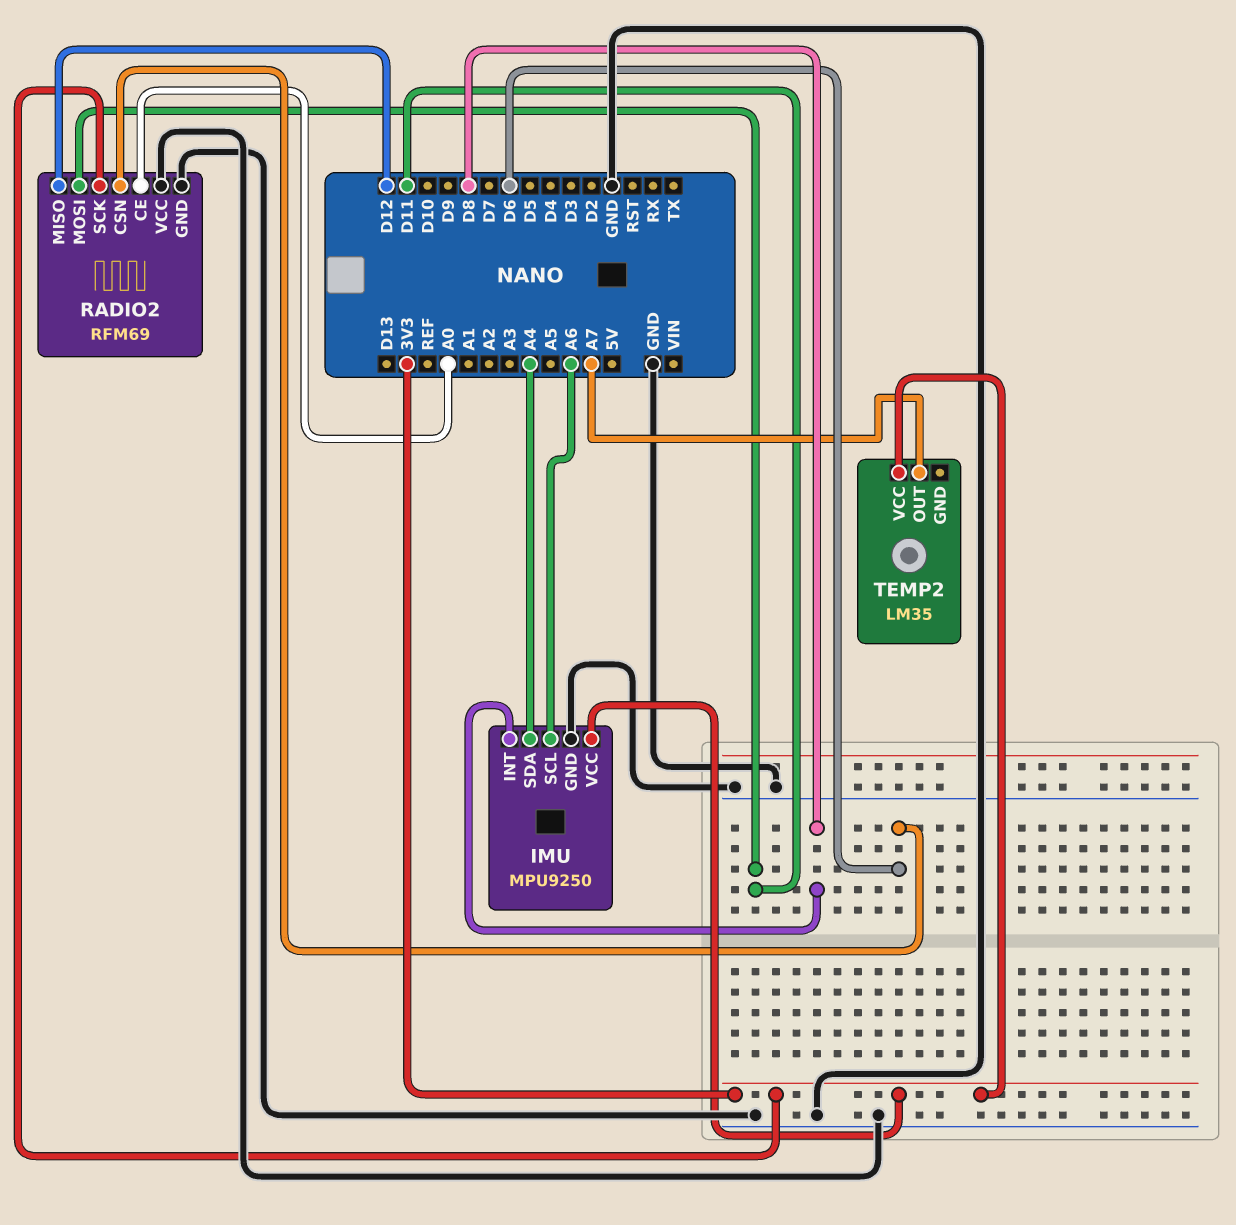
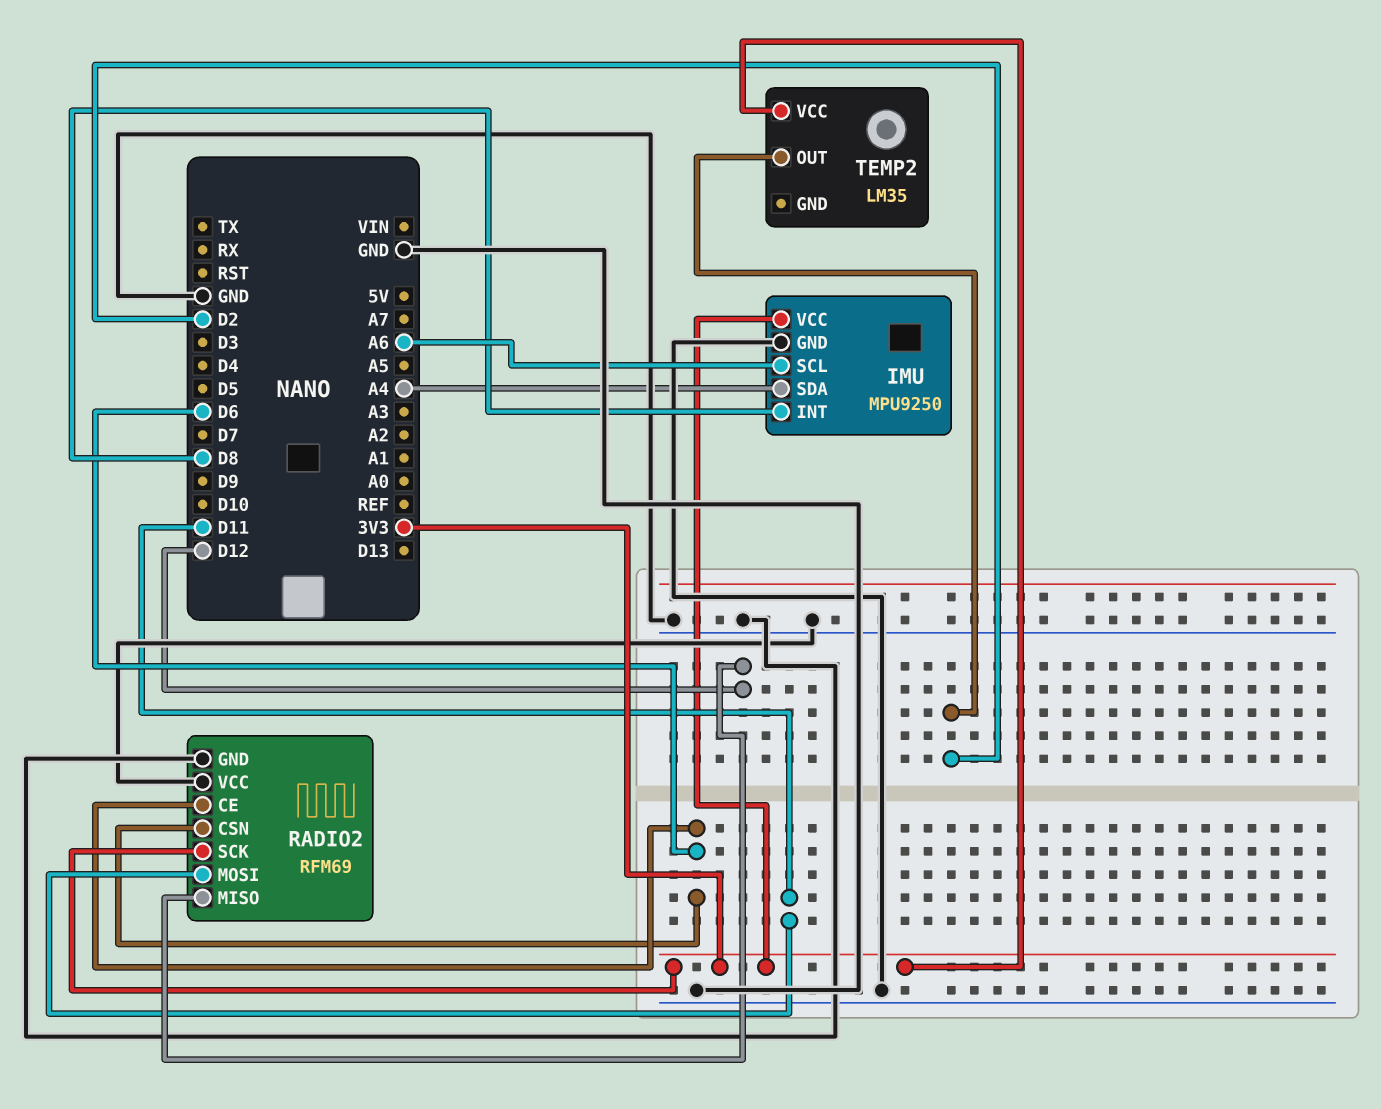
RADIO2 pin CE: A0 -> D6
TEMP2 pin OUT: A7 -> D2

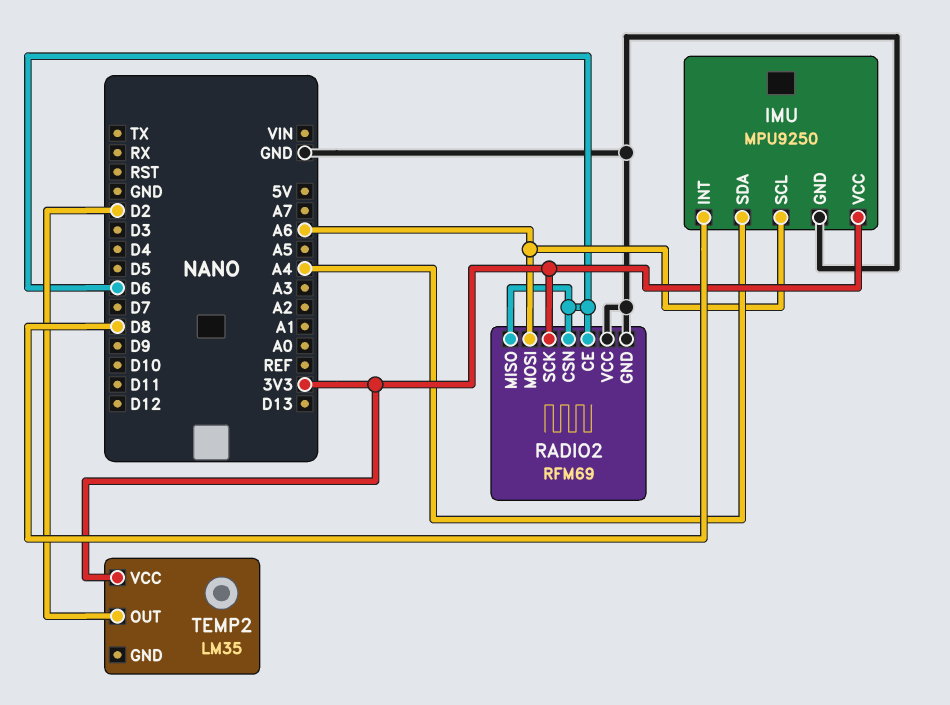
RADIO2 pin MISO: D12 -> D6
RADIO2 pin MOSI: D11 -> A6

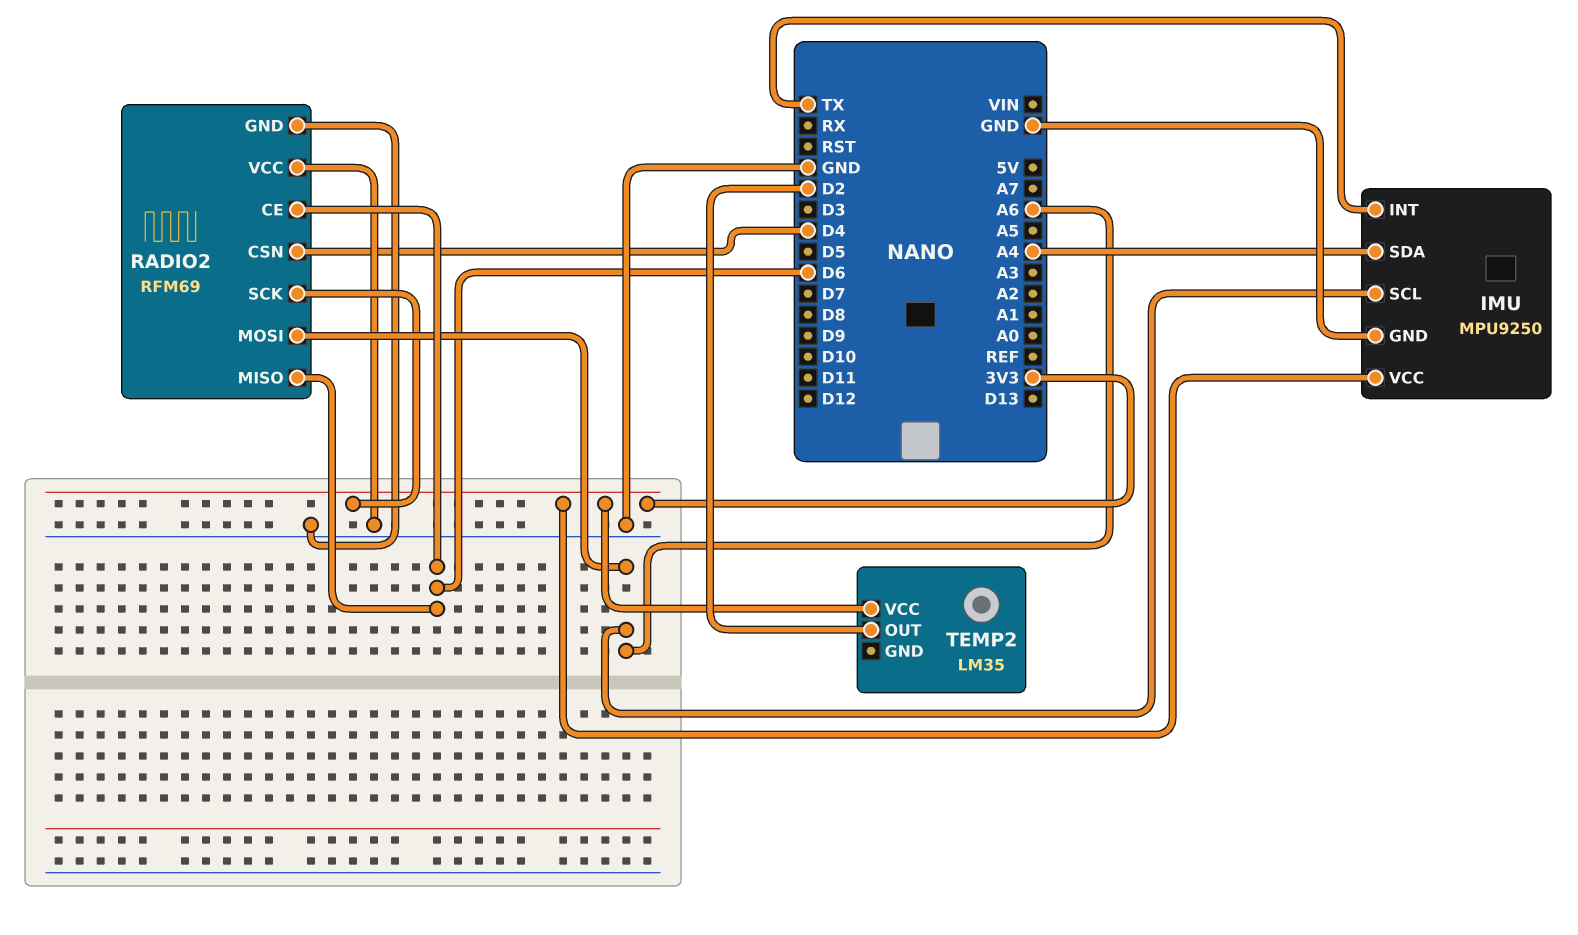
IMU pin INT: D8 -> TX
RADIO2 pin CSN: D6 -> D4

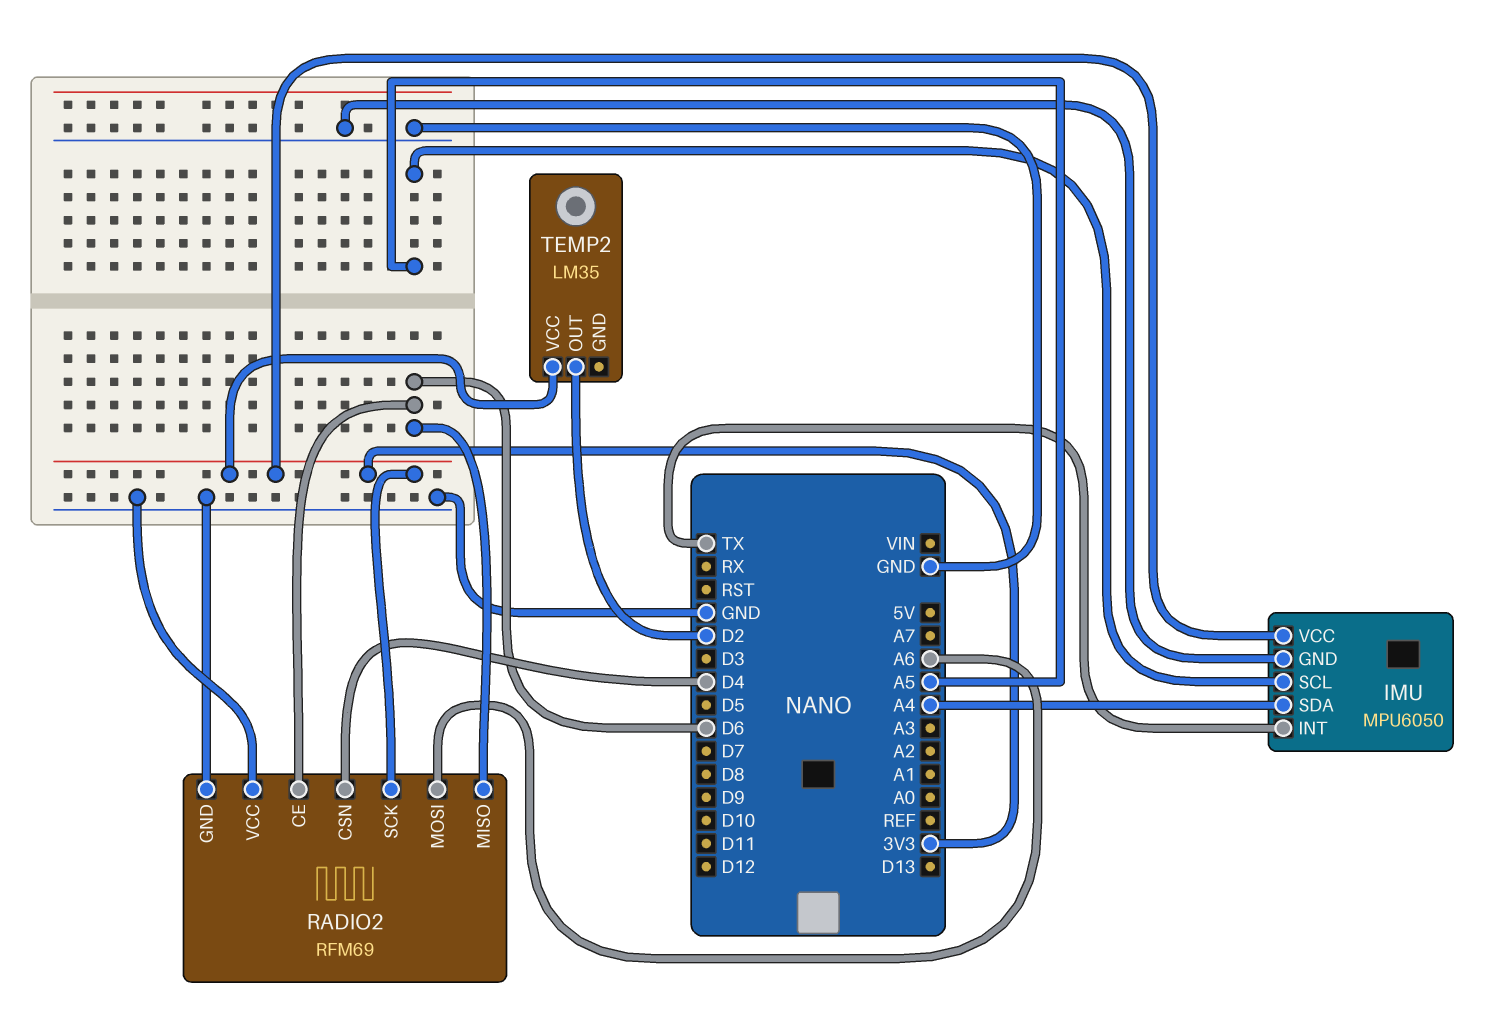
IMU: MPU9250 -> MPU6050
IMU pin SCL: A6 -> A5

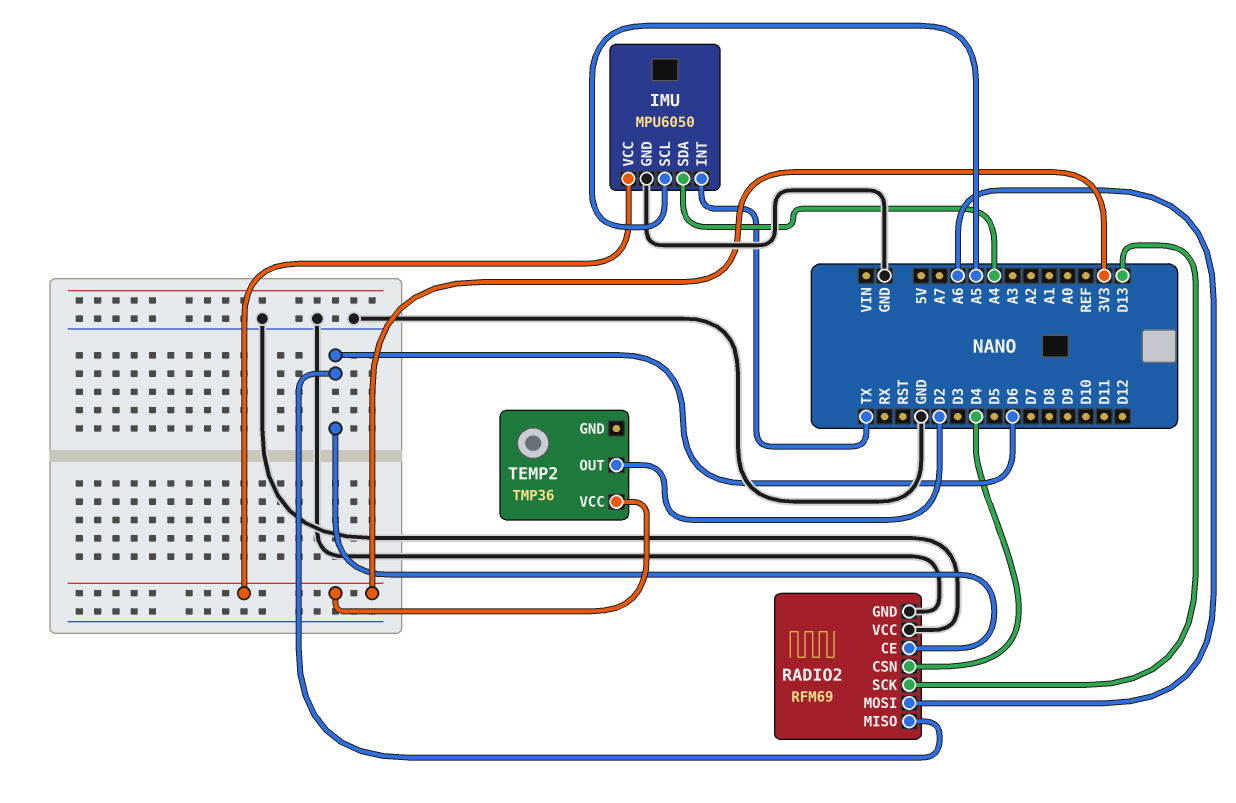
RADIO2 pin SCK: 3V3 -> D13
TEMP2: LM35 -> TMP36

